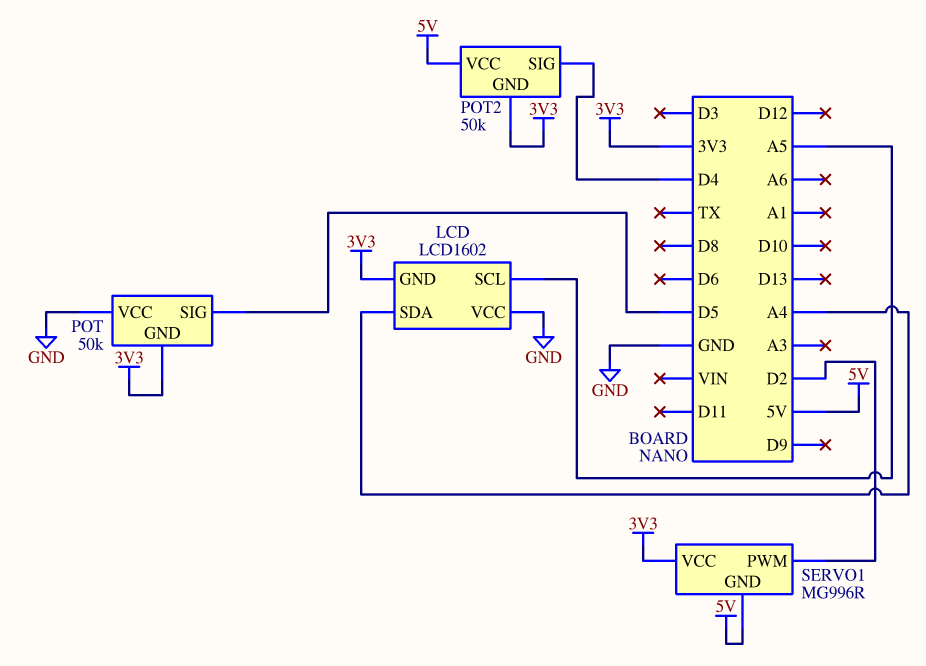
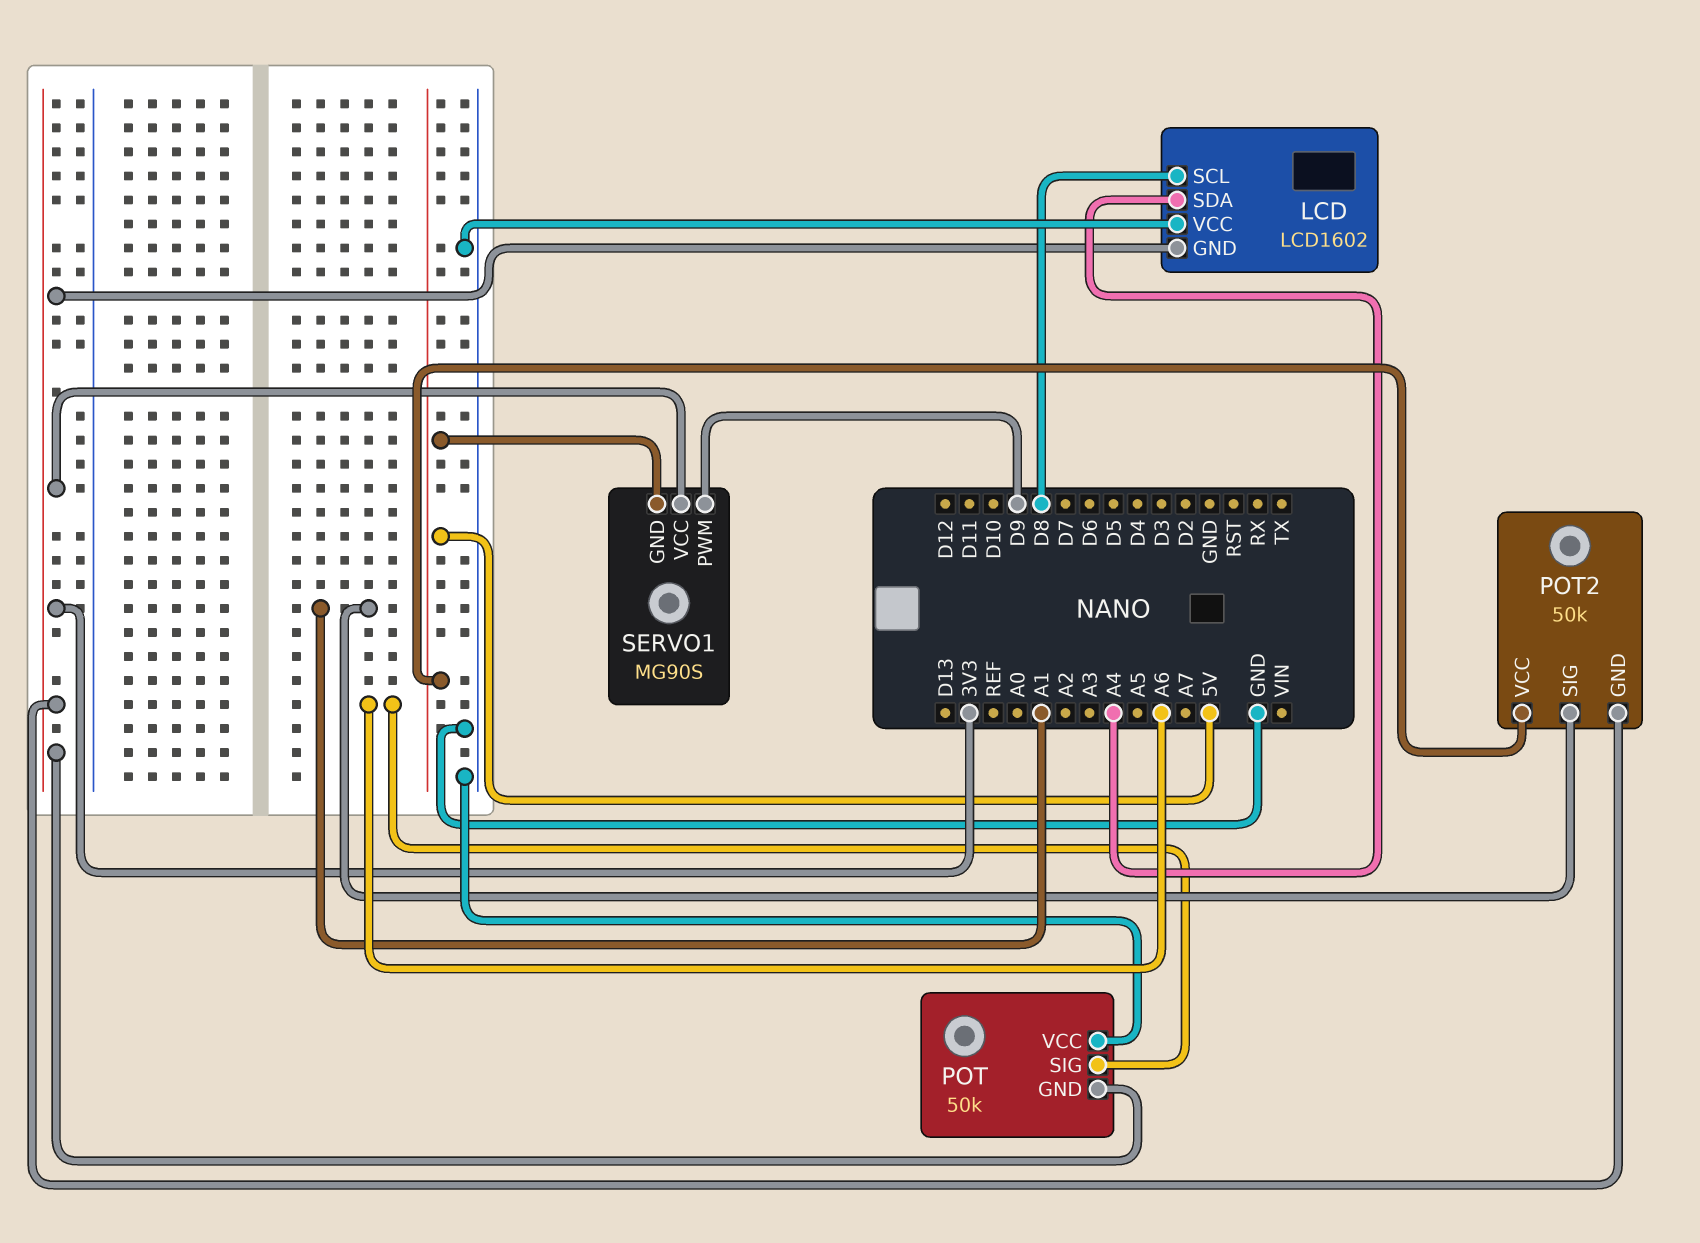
LCD pin SCL: A5 -> D8
POT pin SIG: D5 -> A6
POT2 pin SIG: D4 -> A1
SERVO1: MG996R -> MG90S
SERVO1 pin PWM: D2 -> D9

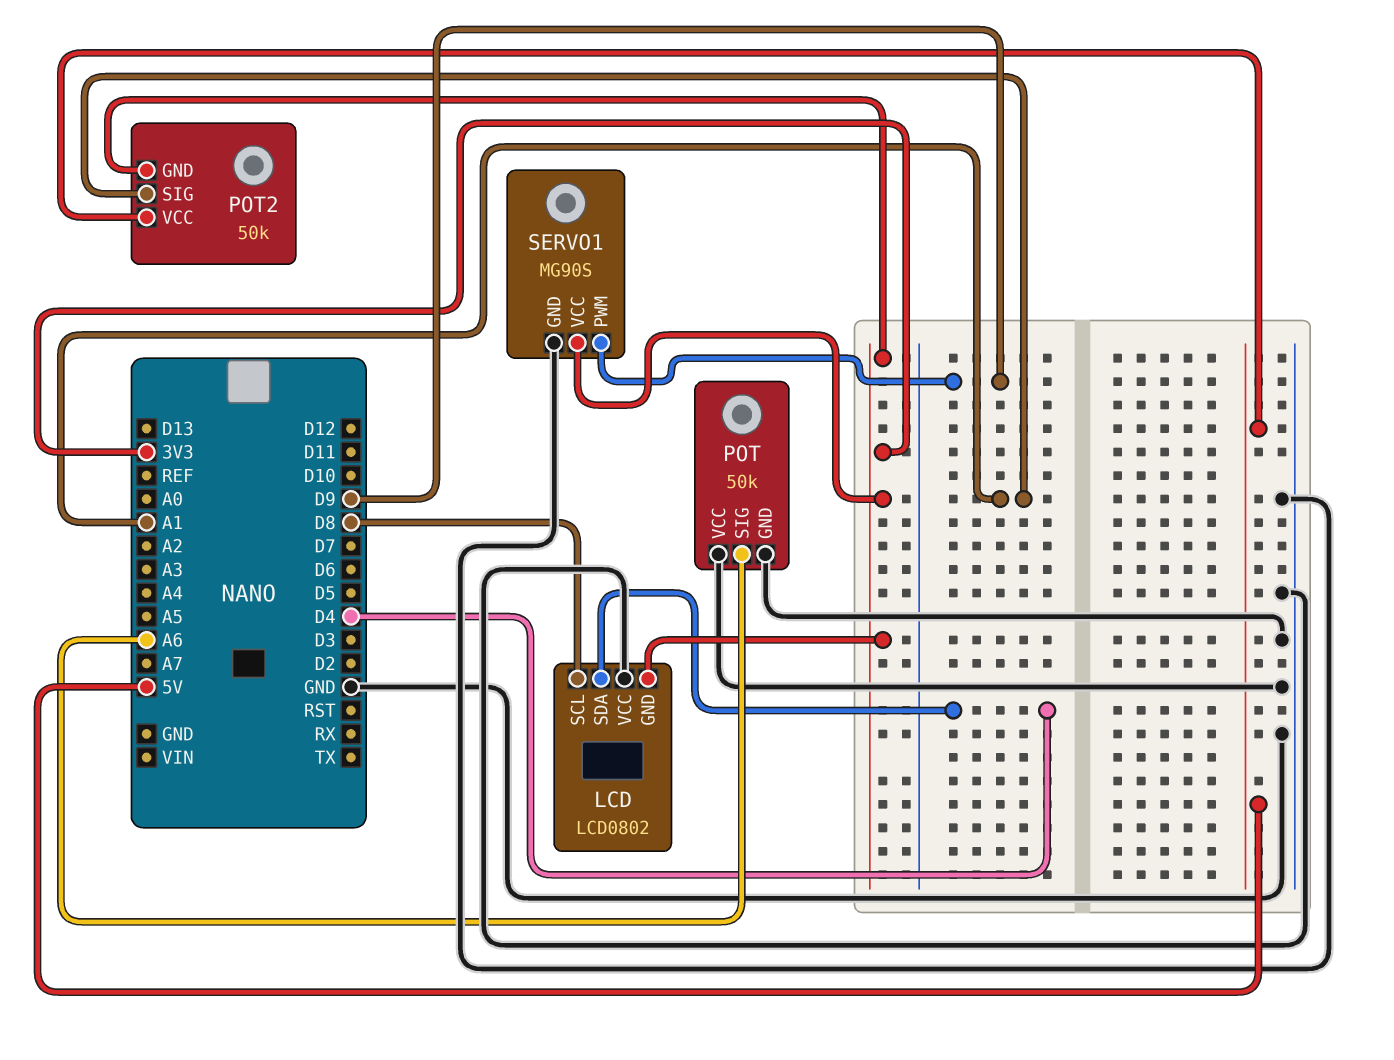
LCD: LCD1602 -> LCD0802
LCD pin SDA: A4 -> D4
POT pin GND: 3V3 -> GND
SERVO1 pin GND: 5V -> GND

